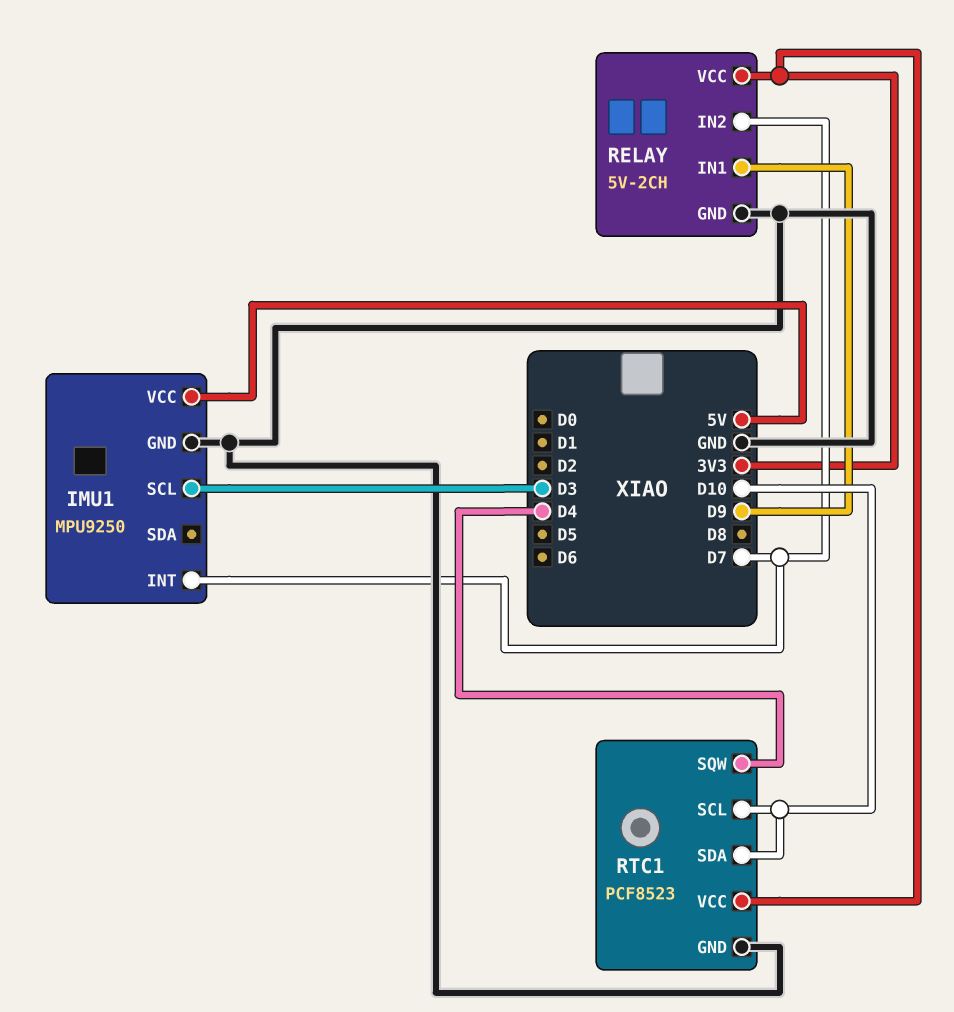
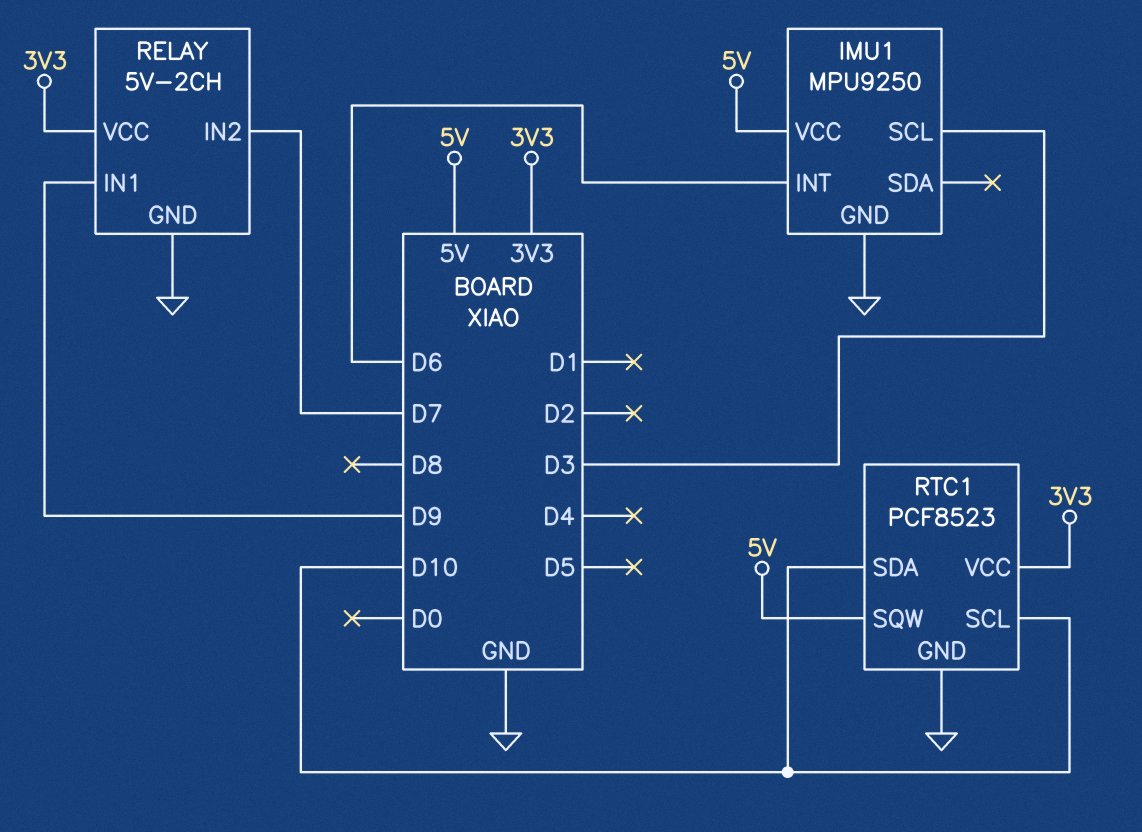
IMU1 pin INT: D7 -> D6
RTC1 pin SQW: D4 -> 5V

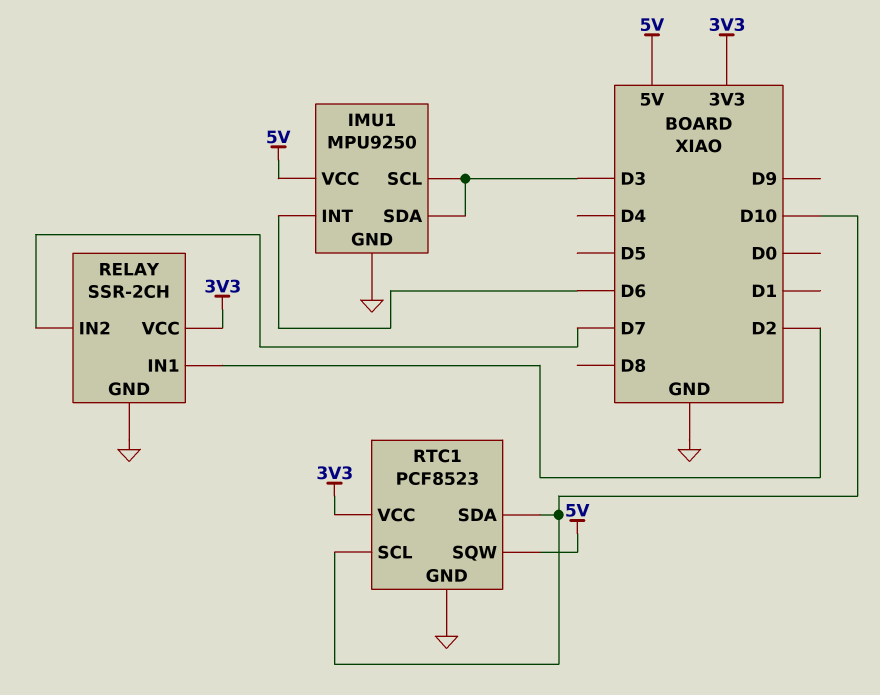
IMU1 pin SDA: none -> D3
RELAY: 5V-2CH -> SSR-2CH
RELAY pin IN1: D9 -> D2

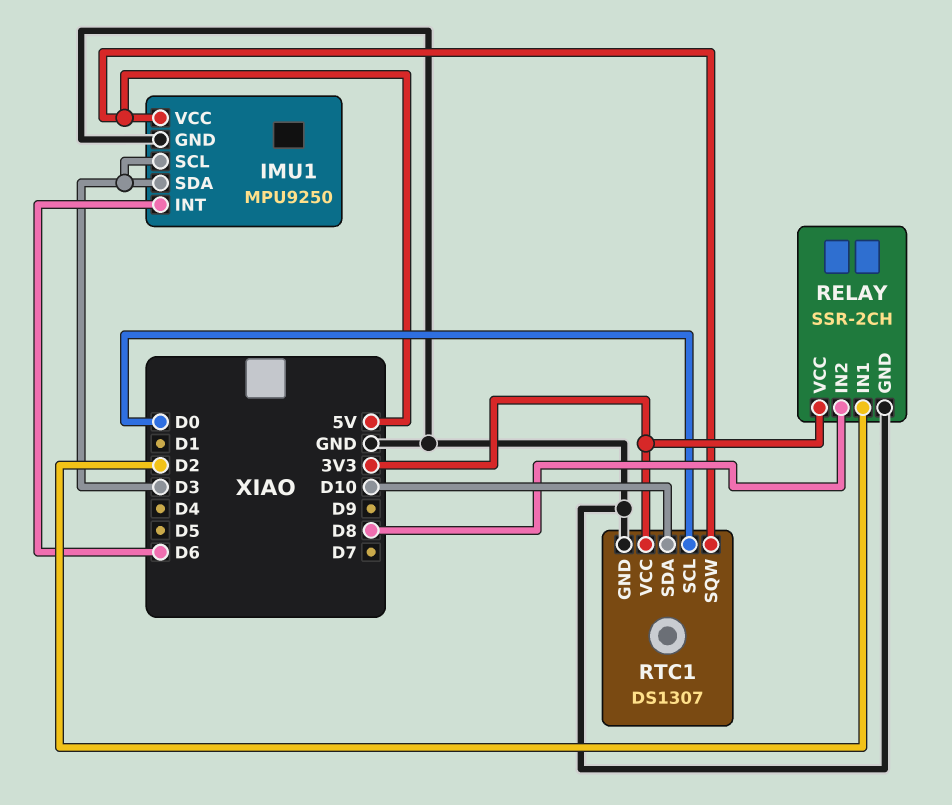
RELAY pin IN2: D7 -> D8
RTC1: PCF8523 -> DS1307
RTC1 pin SCL: D10 -> D0

